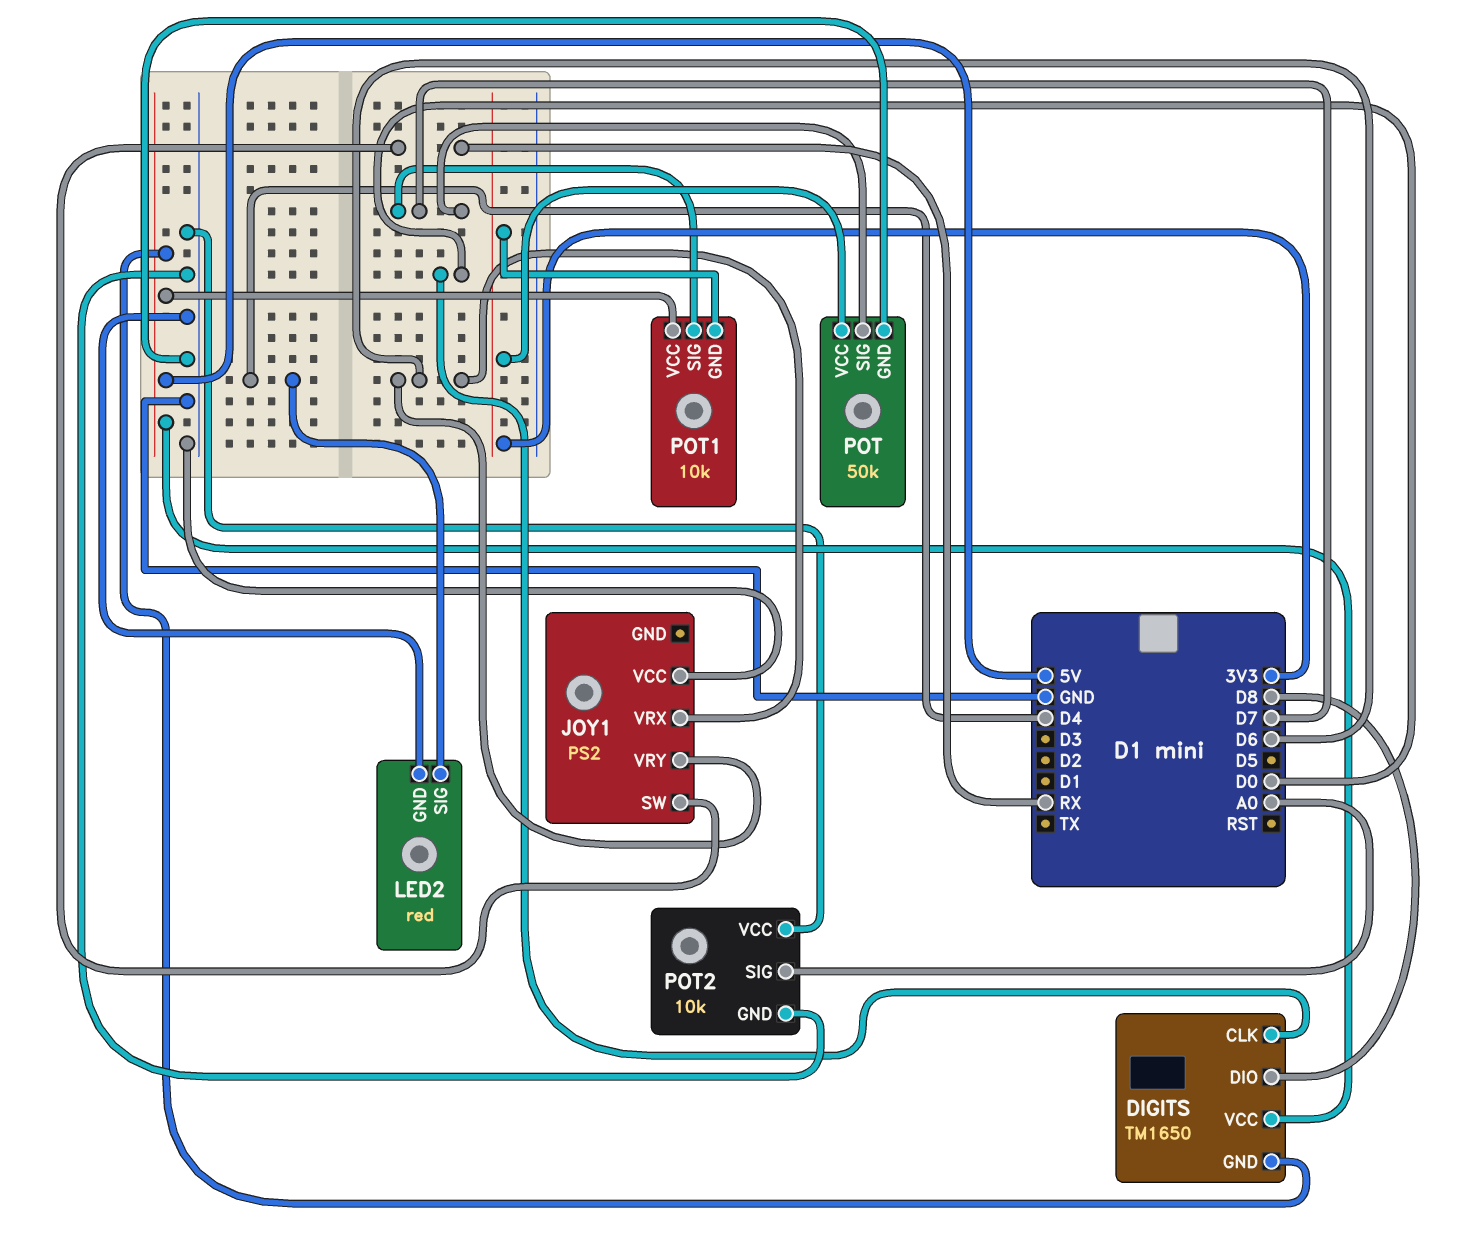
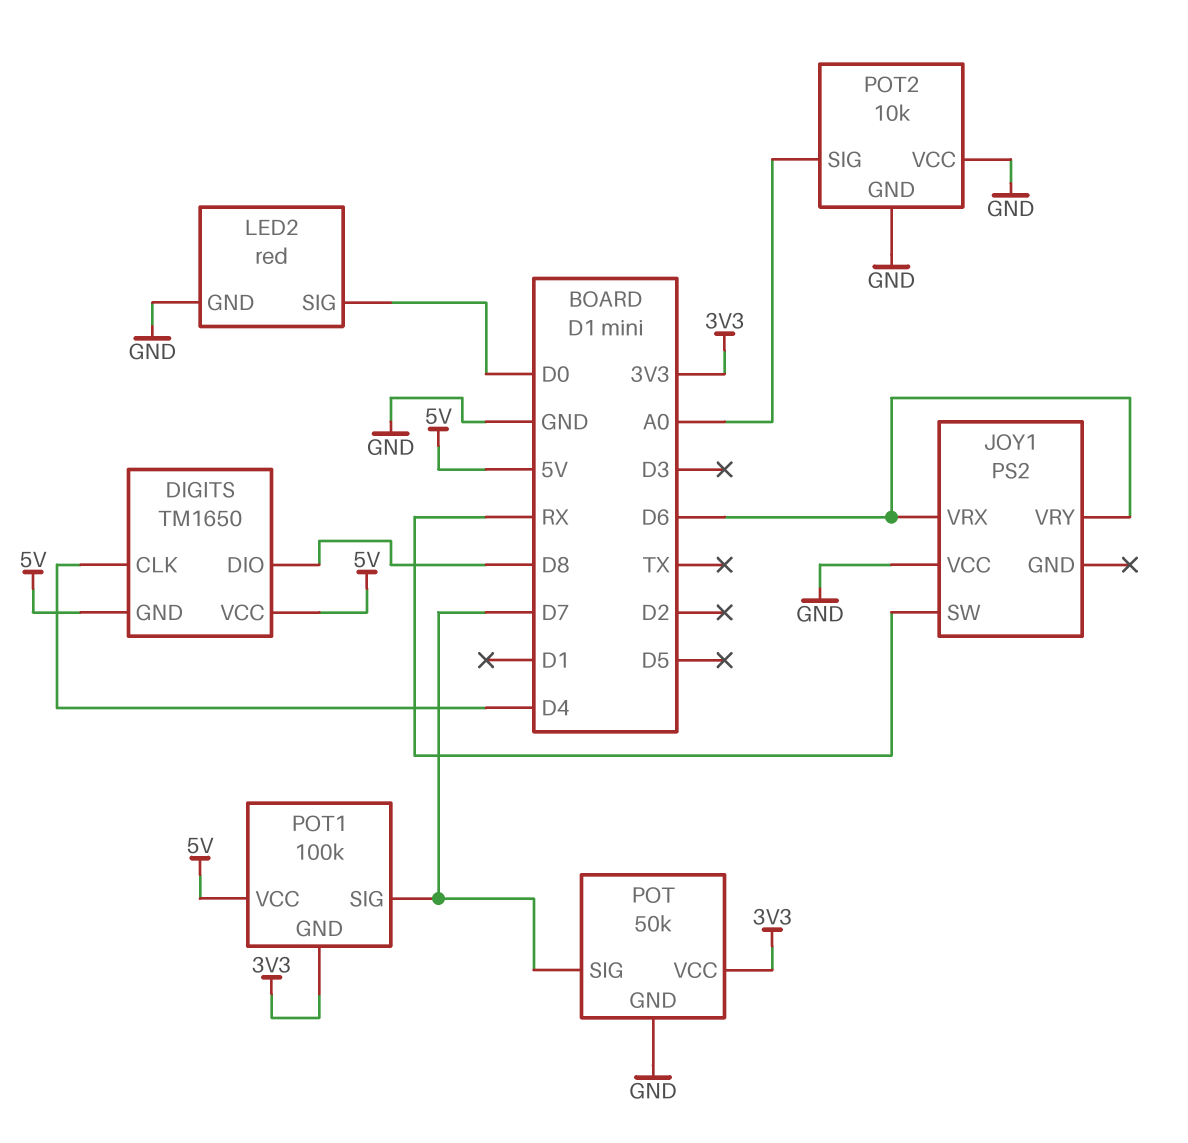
DIGITS pin CLK: D0 -> D4
LED2 pin SIG: D4 -> D0
POT1: 10k -> 100k

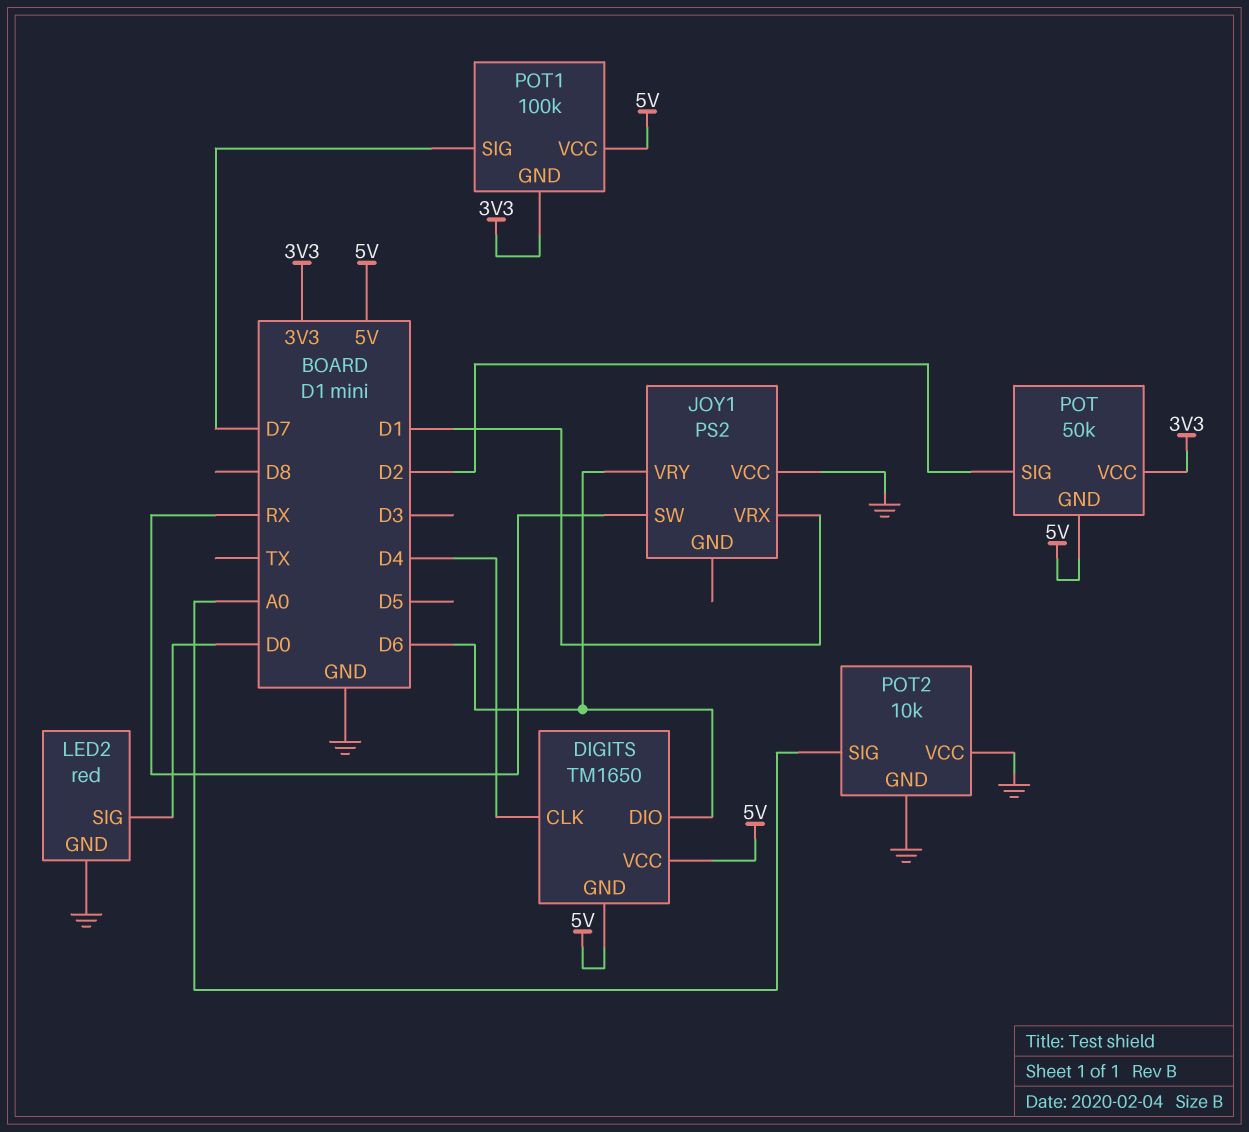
DIGITS pin DIO: D8 -> D6
JOY1 pin VRX: D6 -> D1
POT pin GND: GND -> 5V
POT pin SIG: D7 -> D2

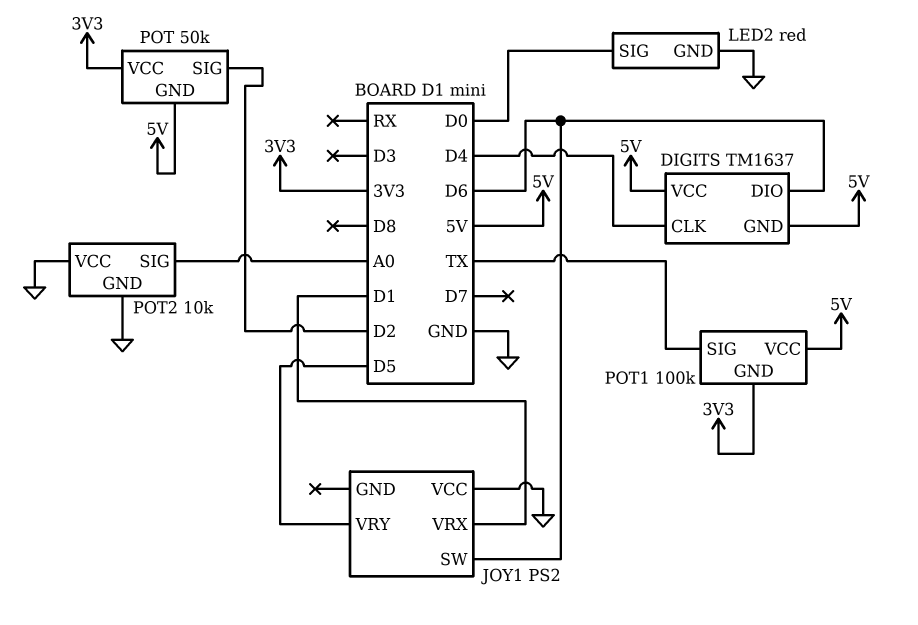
DIGITS: TM1650 -> TM1637
JOY1 pin SW: RX -> D6
JOY1 pin VRY: D6 -> D5
POT1 pin SIG: D7 -> TX

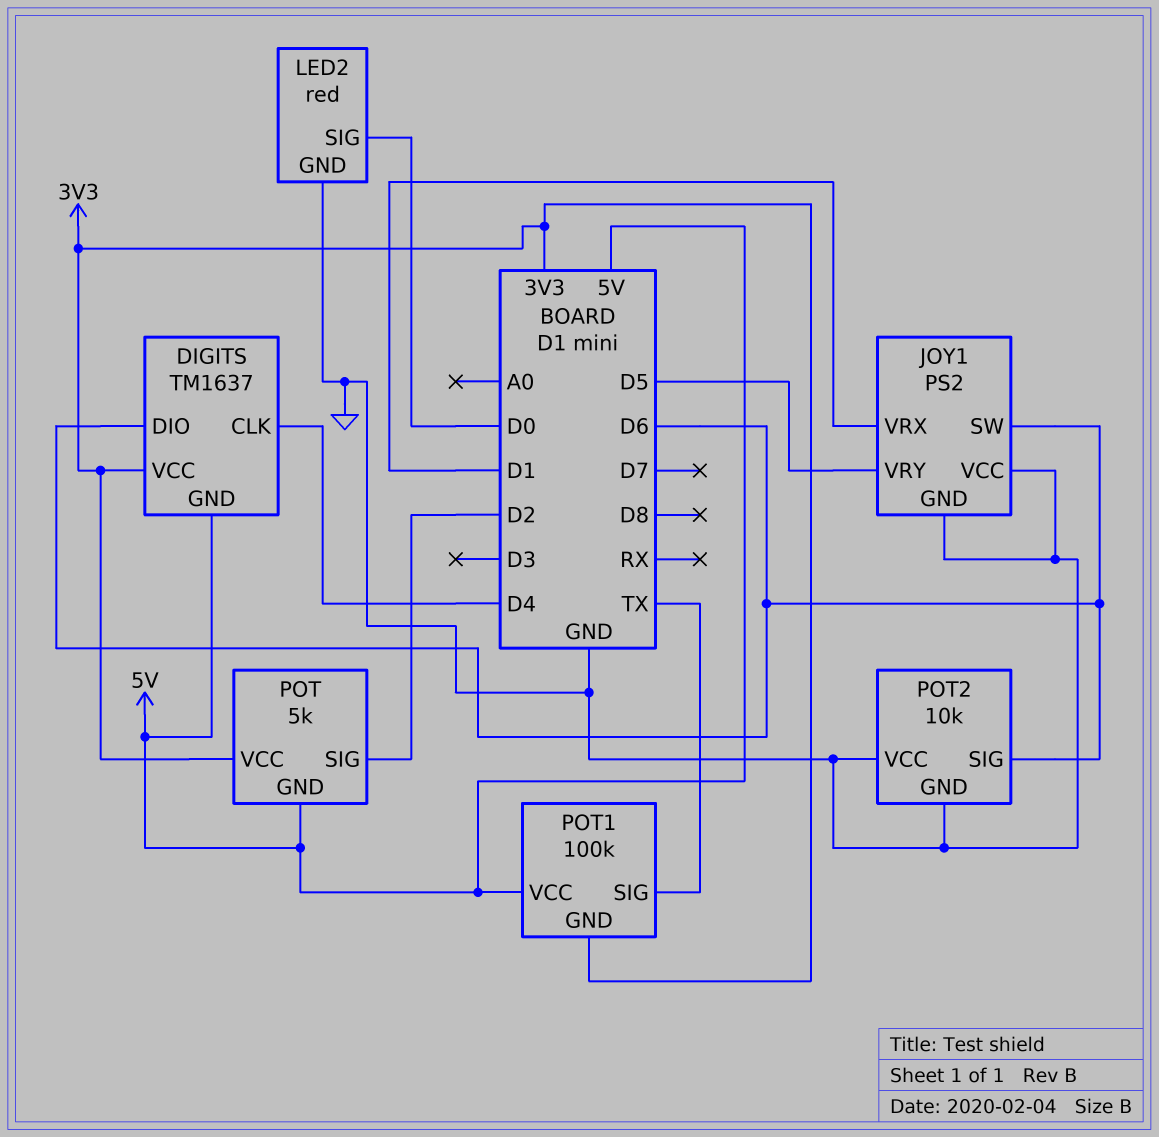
DIGITS pin VCC: 5V -> 3V3
JOY1 pin GND: none -> GND
POT: 50k -> 5k
POT2 pin SIG: A0 -> D6

